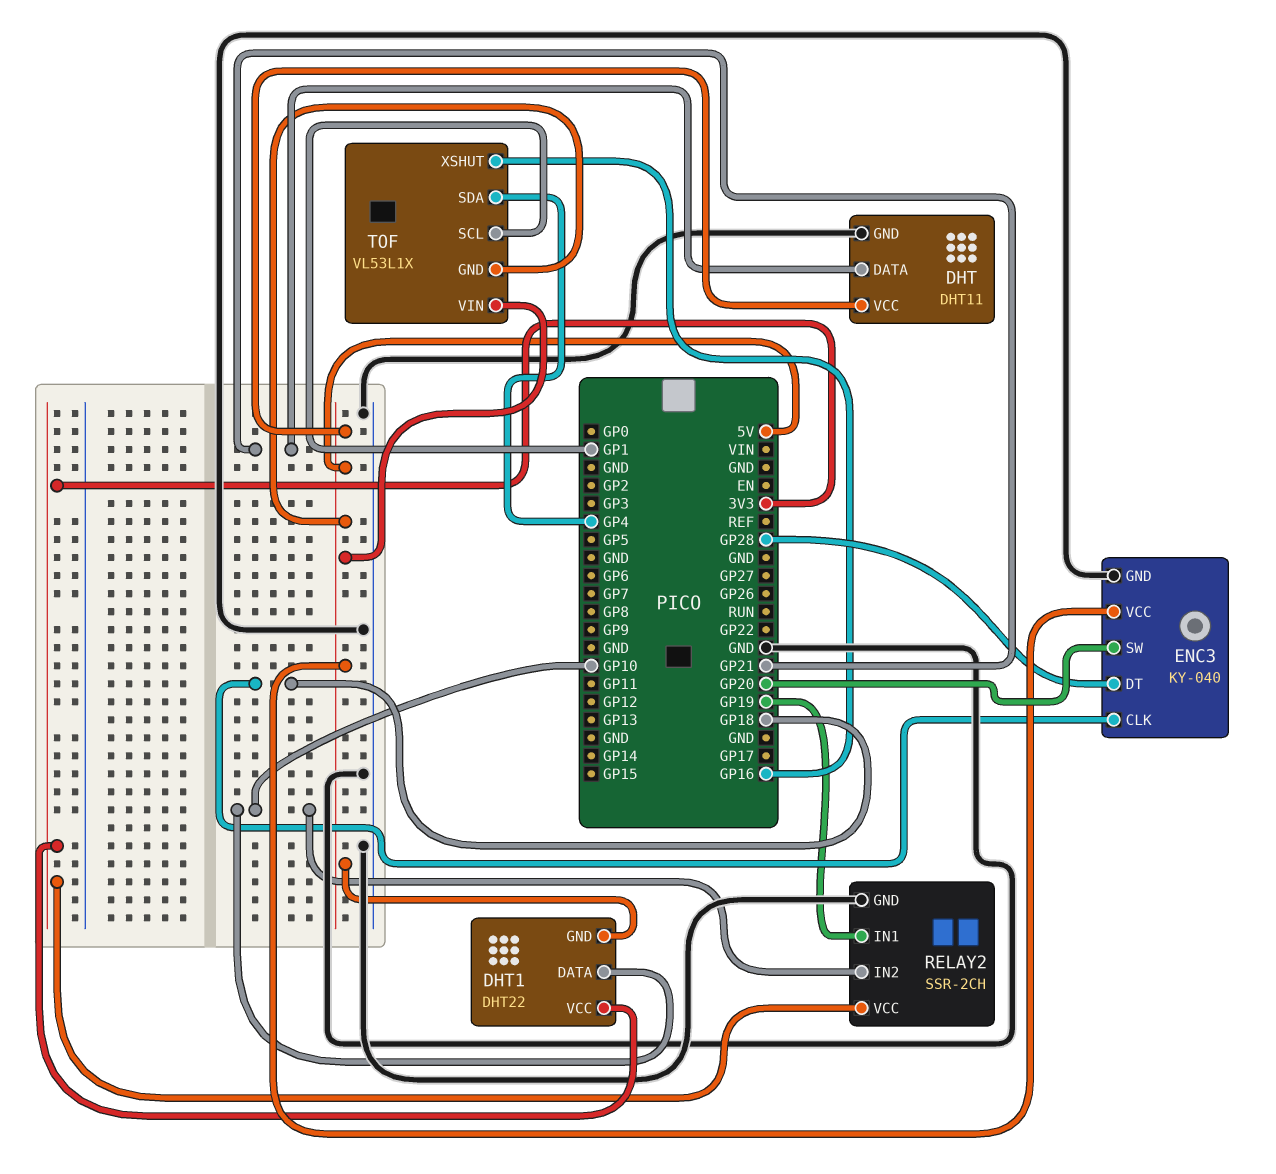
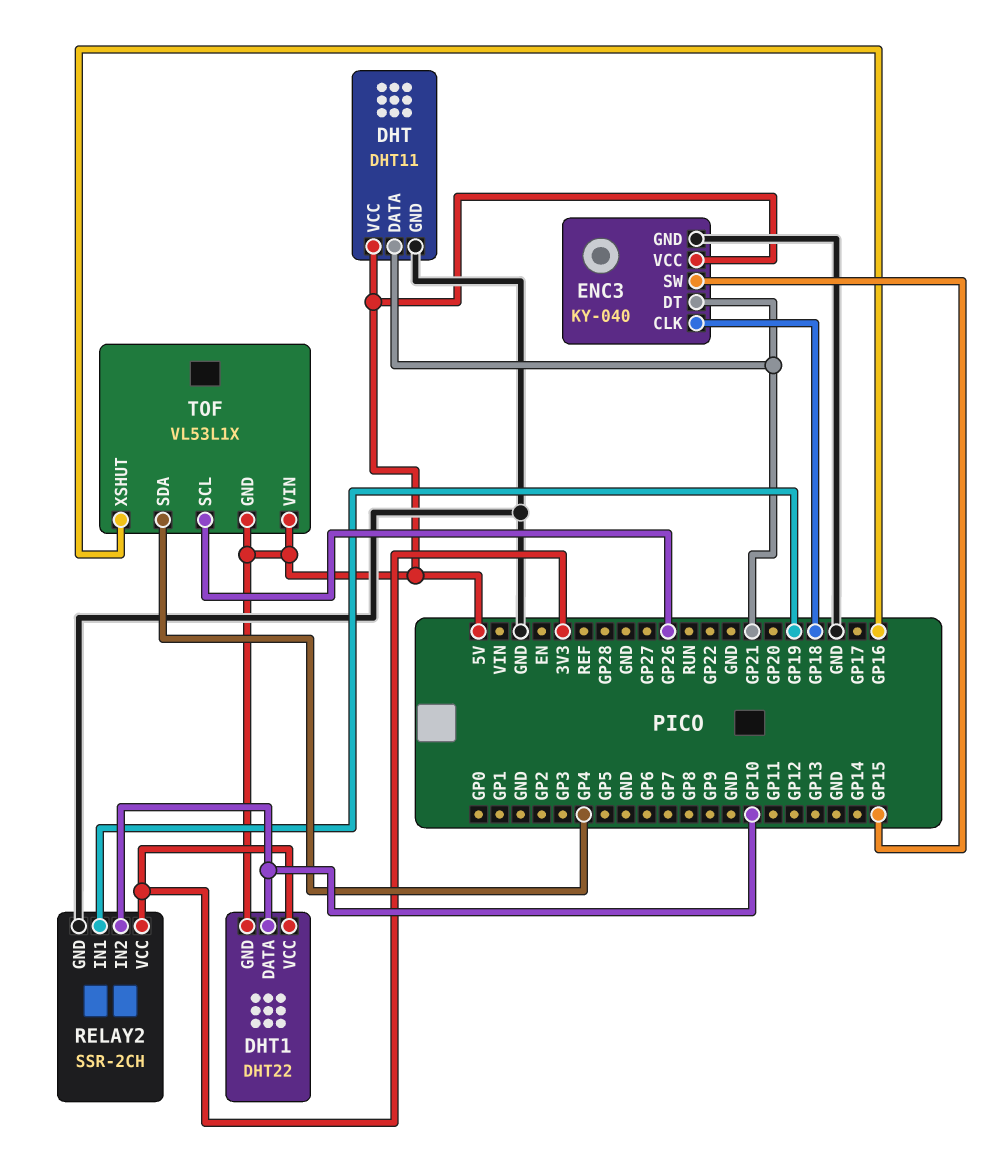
ENC3 pin DT: GP28 -> GP21
ENC3 pin SW: GP20 -> GP15
TOF pin SCL: GP1 -> GP26

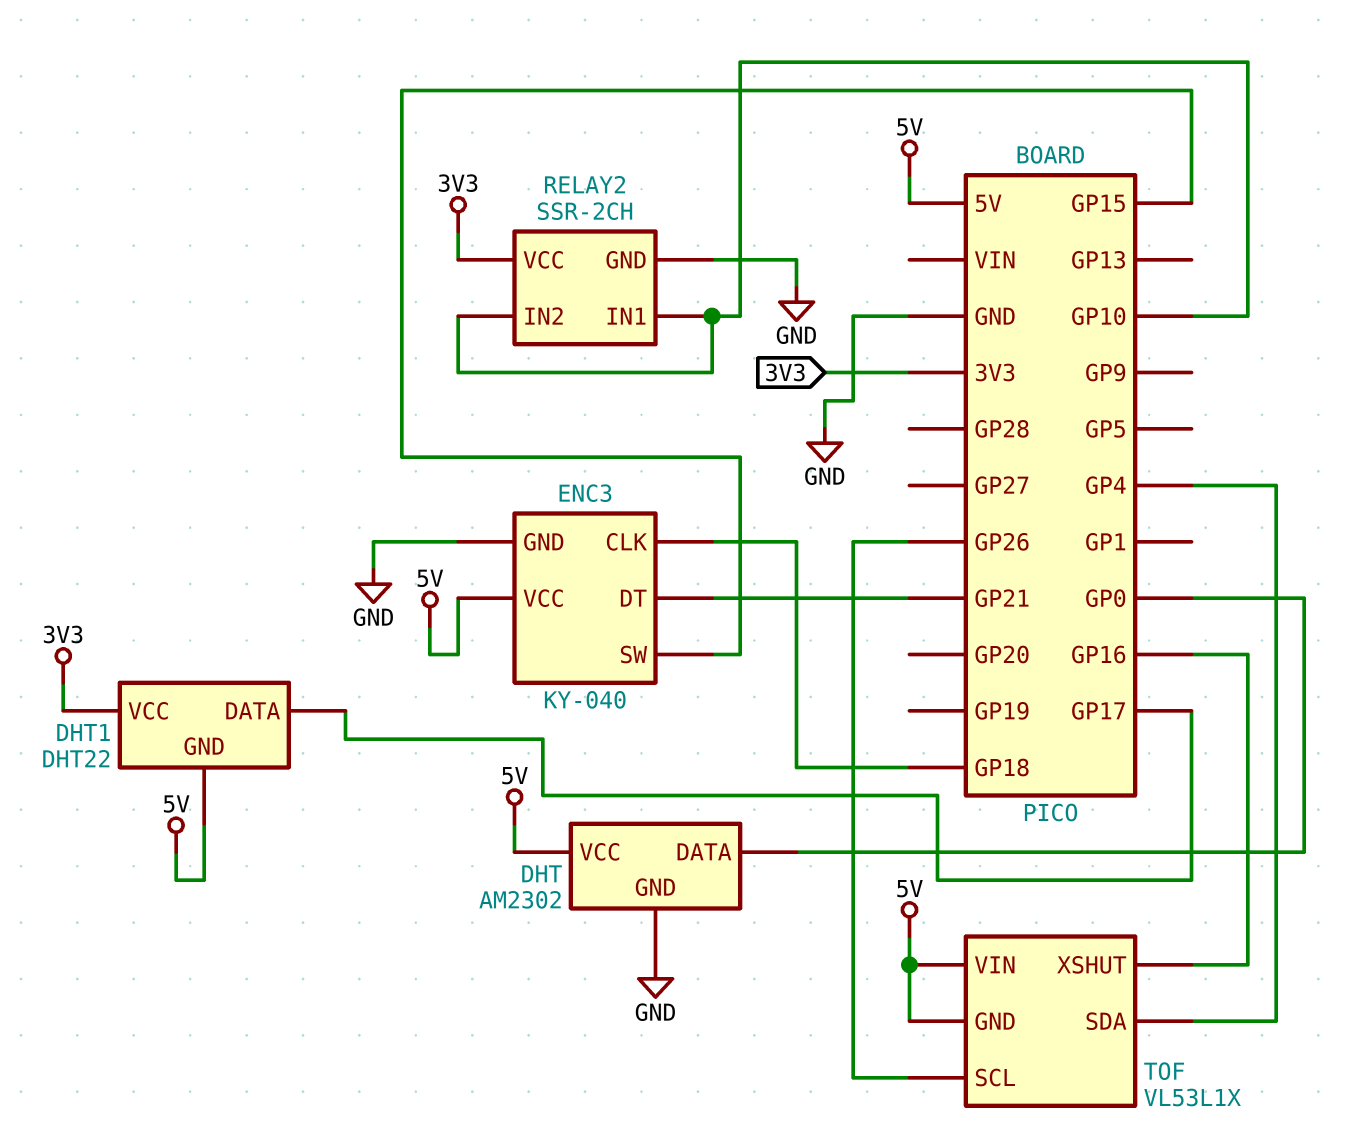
DHT: DHT11 -> AM2302
DHT pin DATA: GP21 -> GP0
DHT1 pin DATA: GP10 -> GP17
RELAY2 pin IN1: GP19 -> GP10

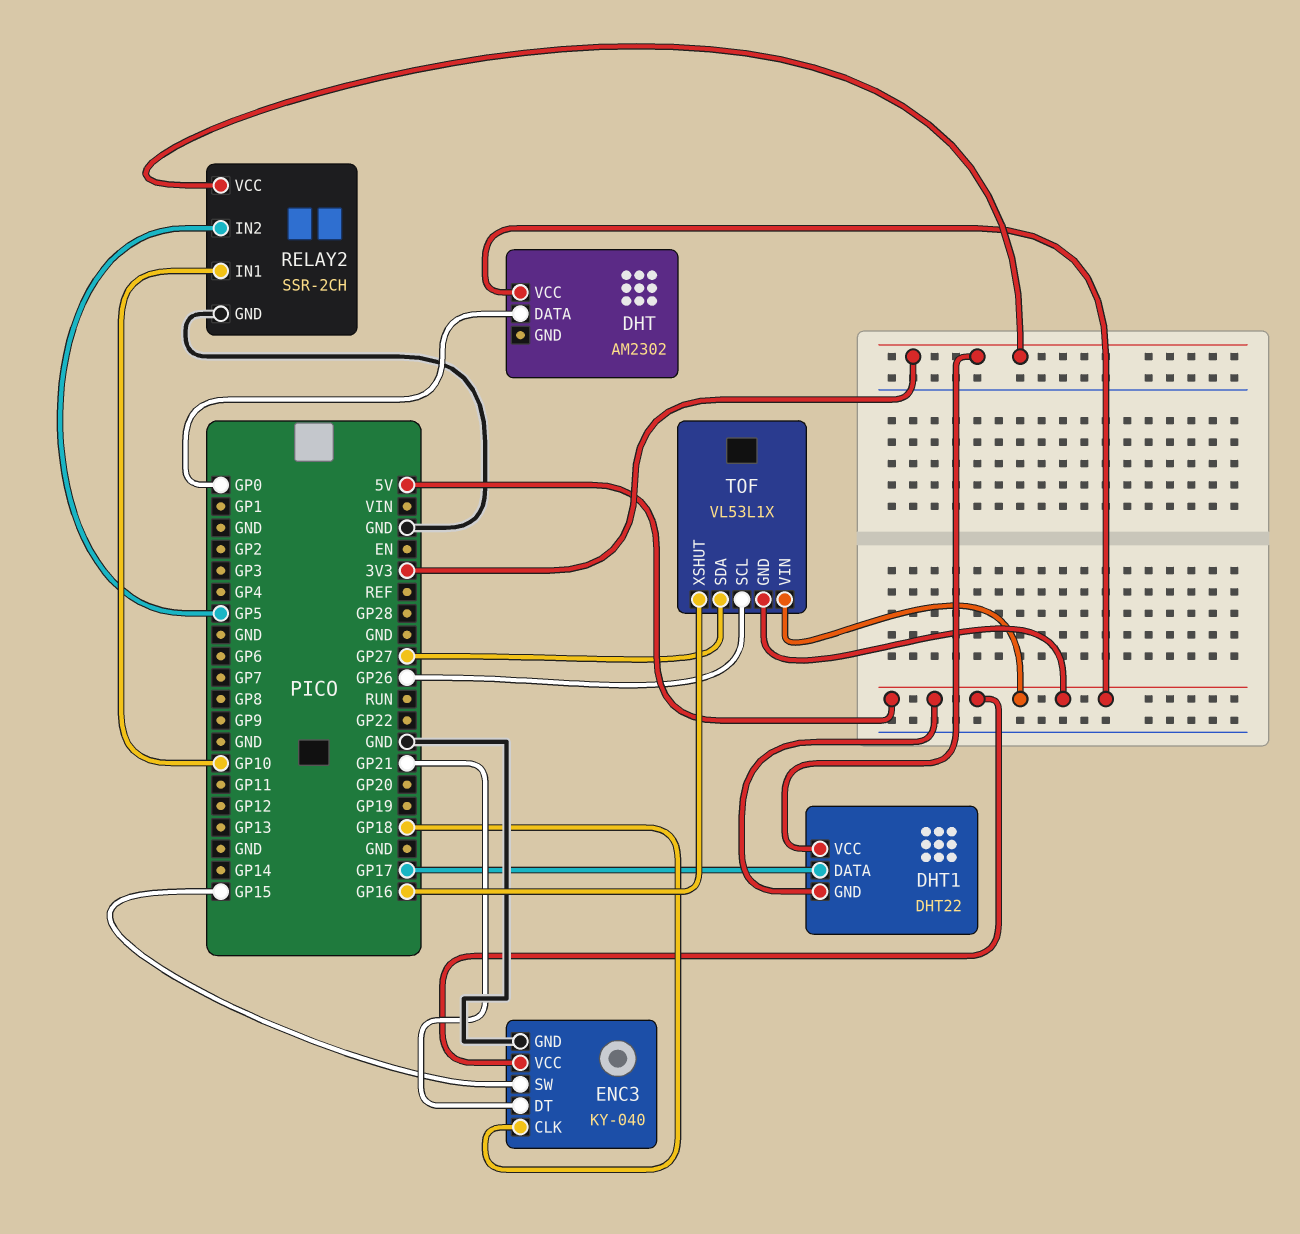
DHT pin GND: GND -> none
RELAY2 pin IN2: GP10 -> GP5
TOF pin SDA: GP4 -> GP27

